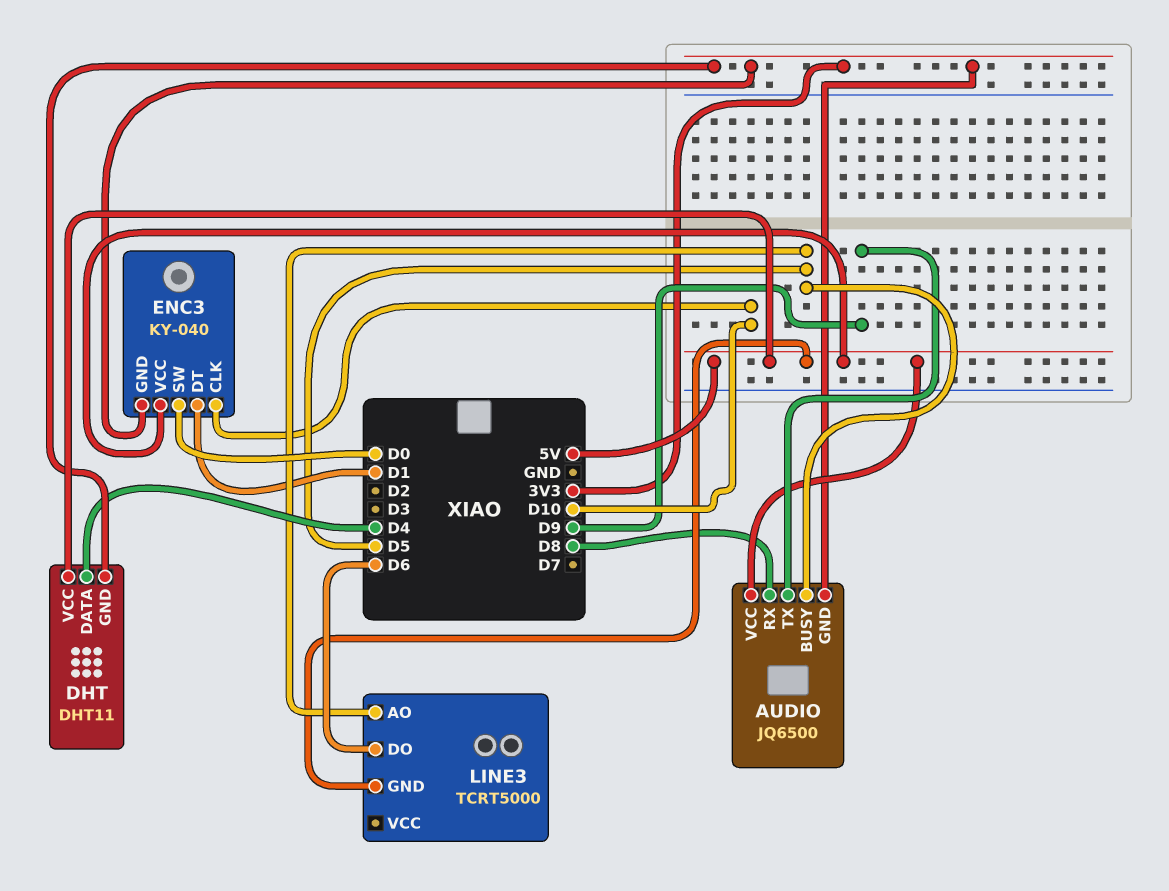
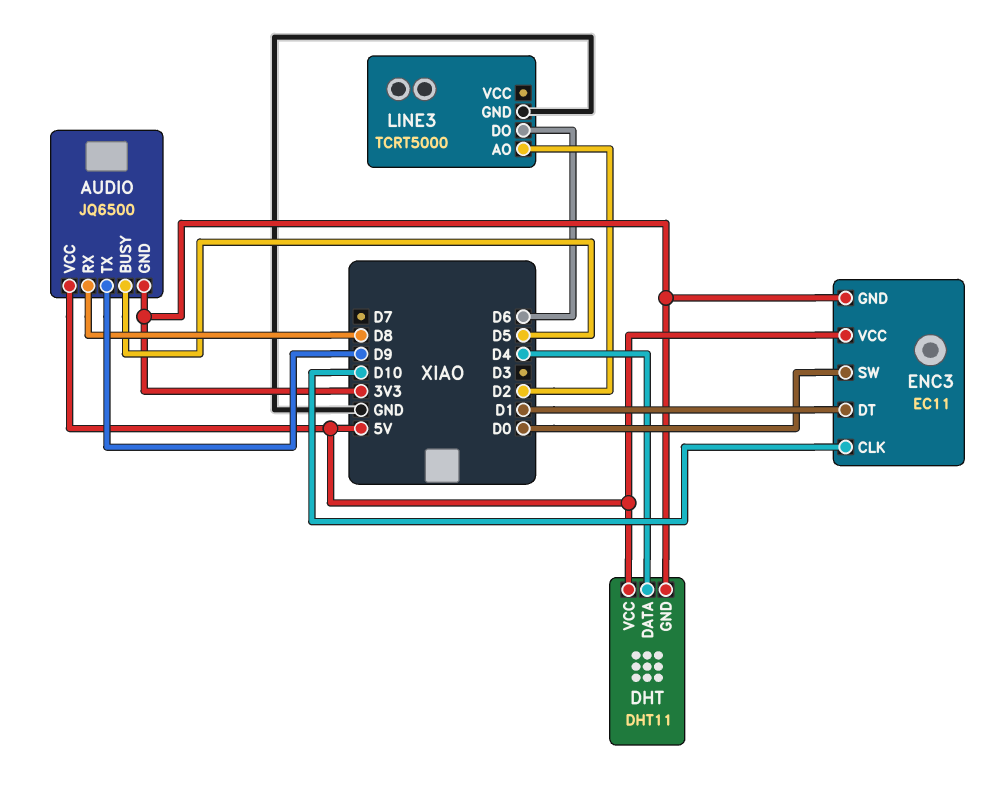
ENC3: KY-040 -> EC11
LINE3 pin AO: D5 -> D2
LINE3 pin GND: 5V -> GND

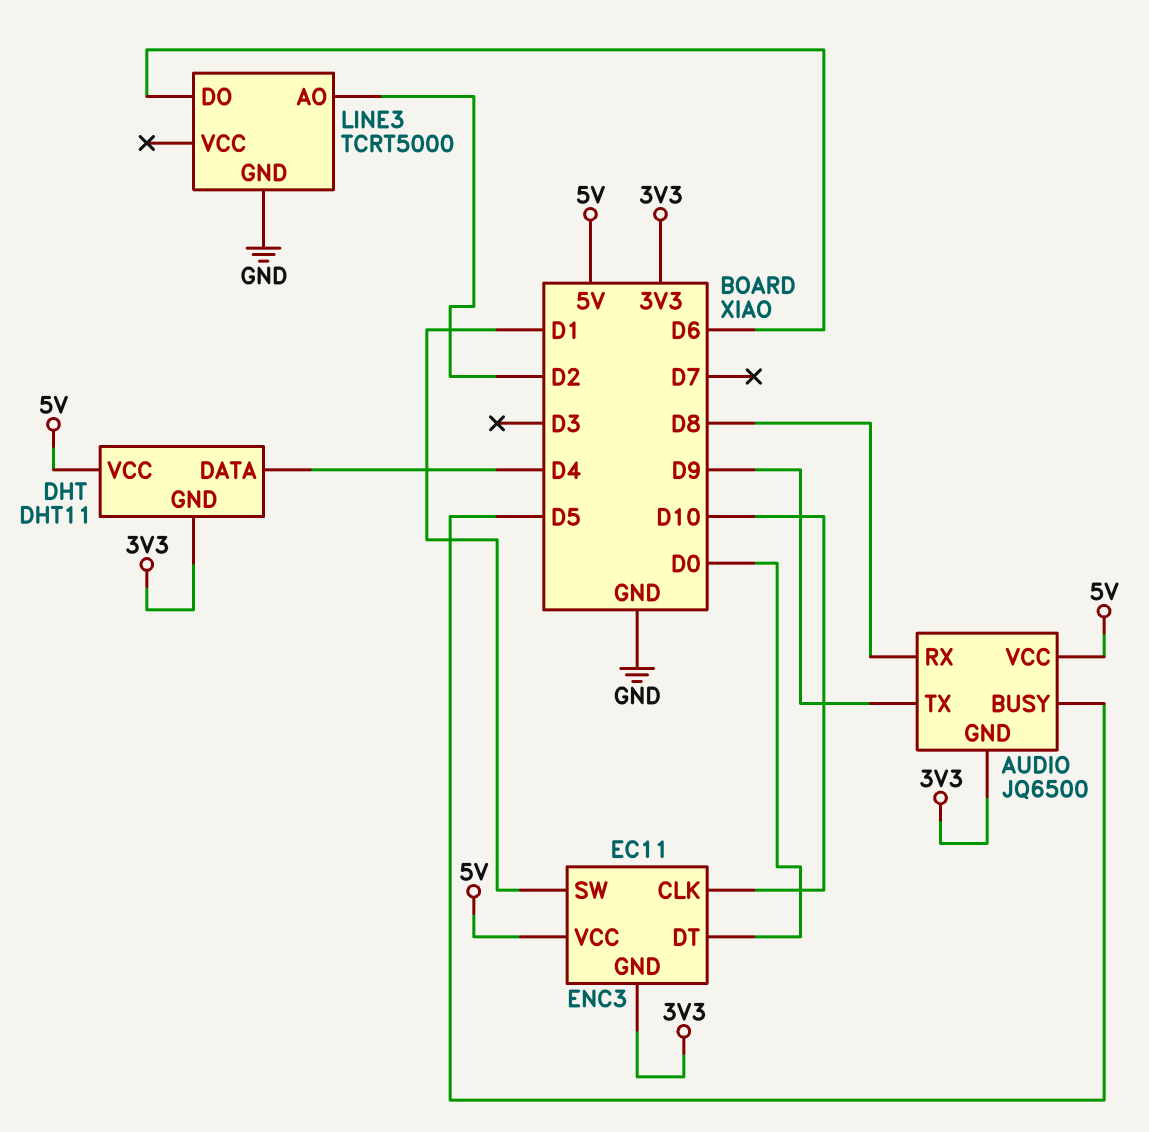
ENC3 pin DT: D1 -> D0
ENC3 pin SW: D0 -> D1

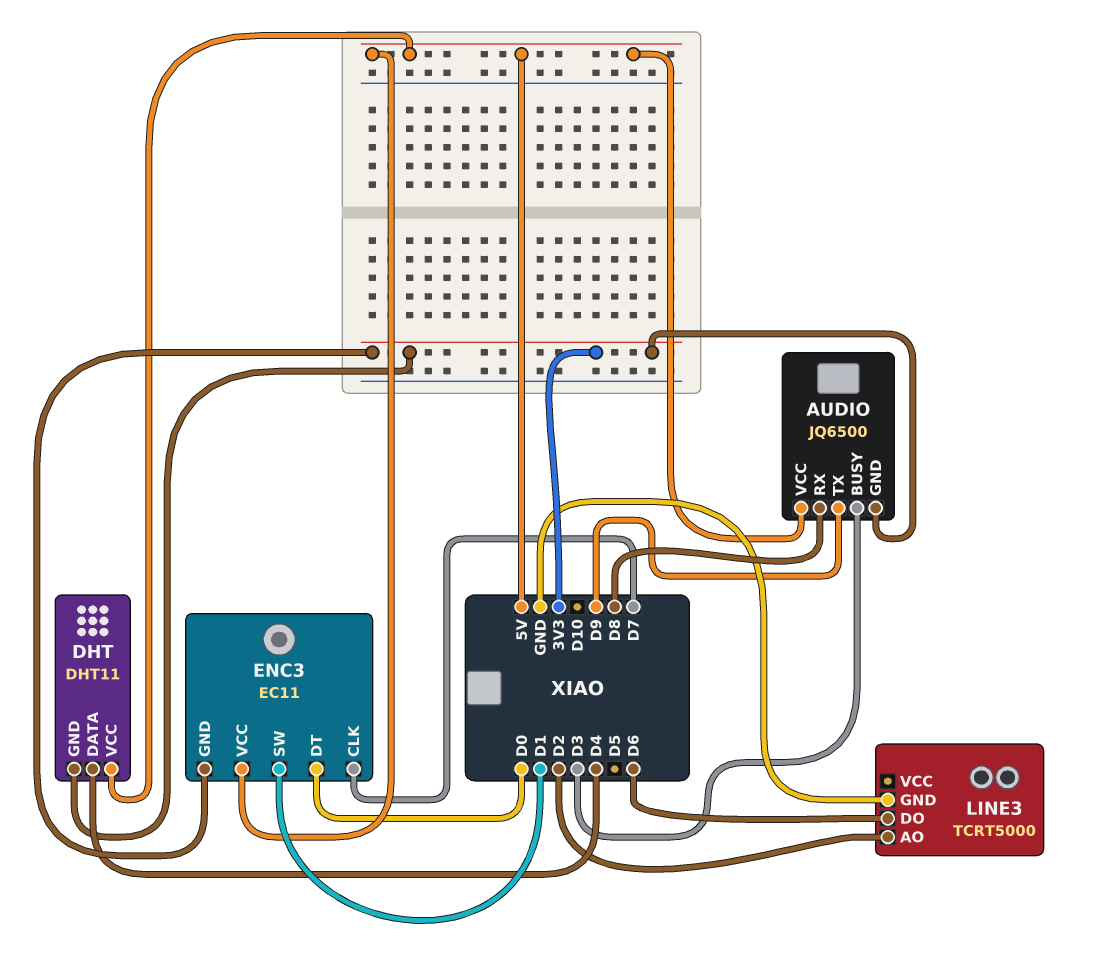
AUDIO pin BUSY: D5 -> D3
ENC3 pin CLK: D10 -> D7

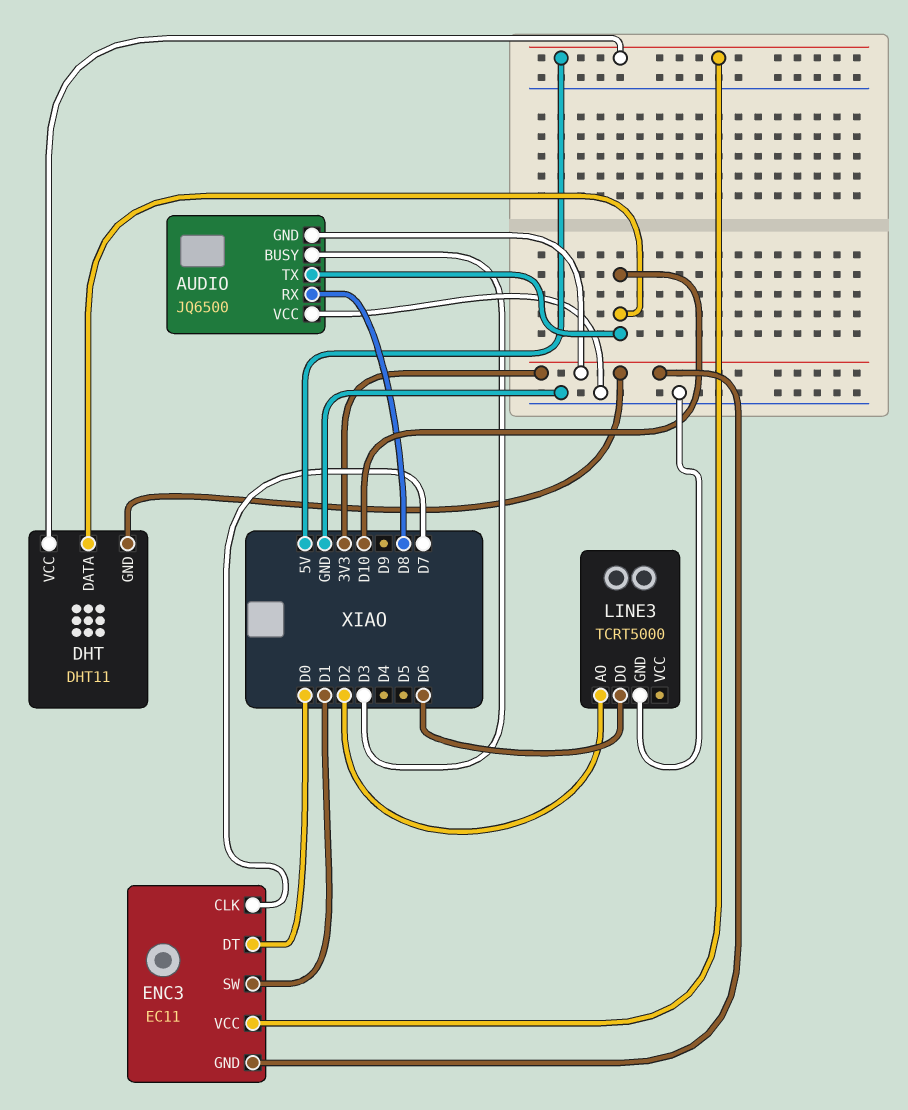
AUDIO pin TX: D9 -> D10
AUDIO pin VCC: 5V -> GND
DHT pin DATA: D4 -> D10

